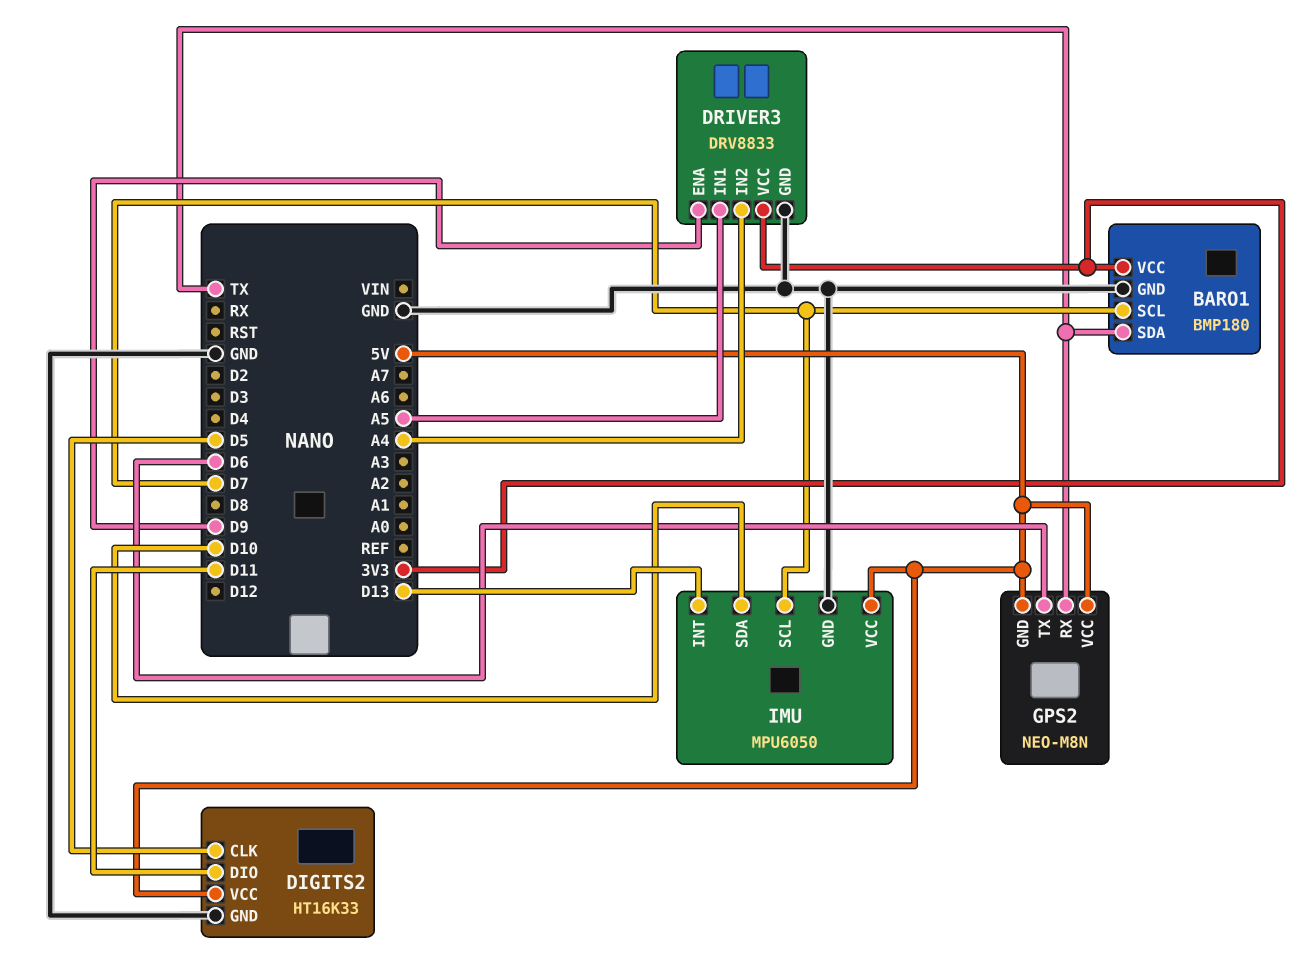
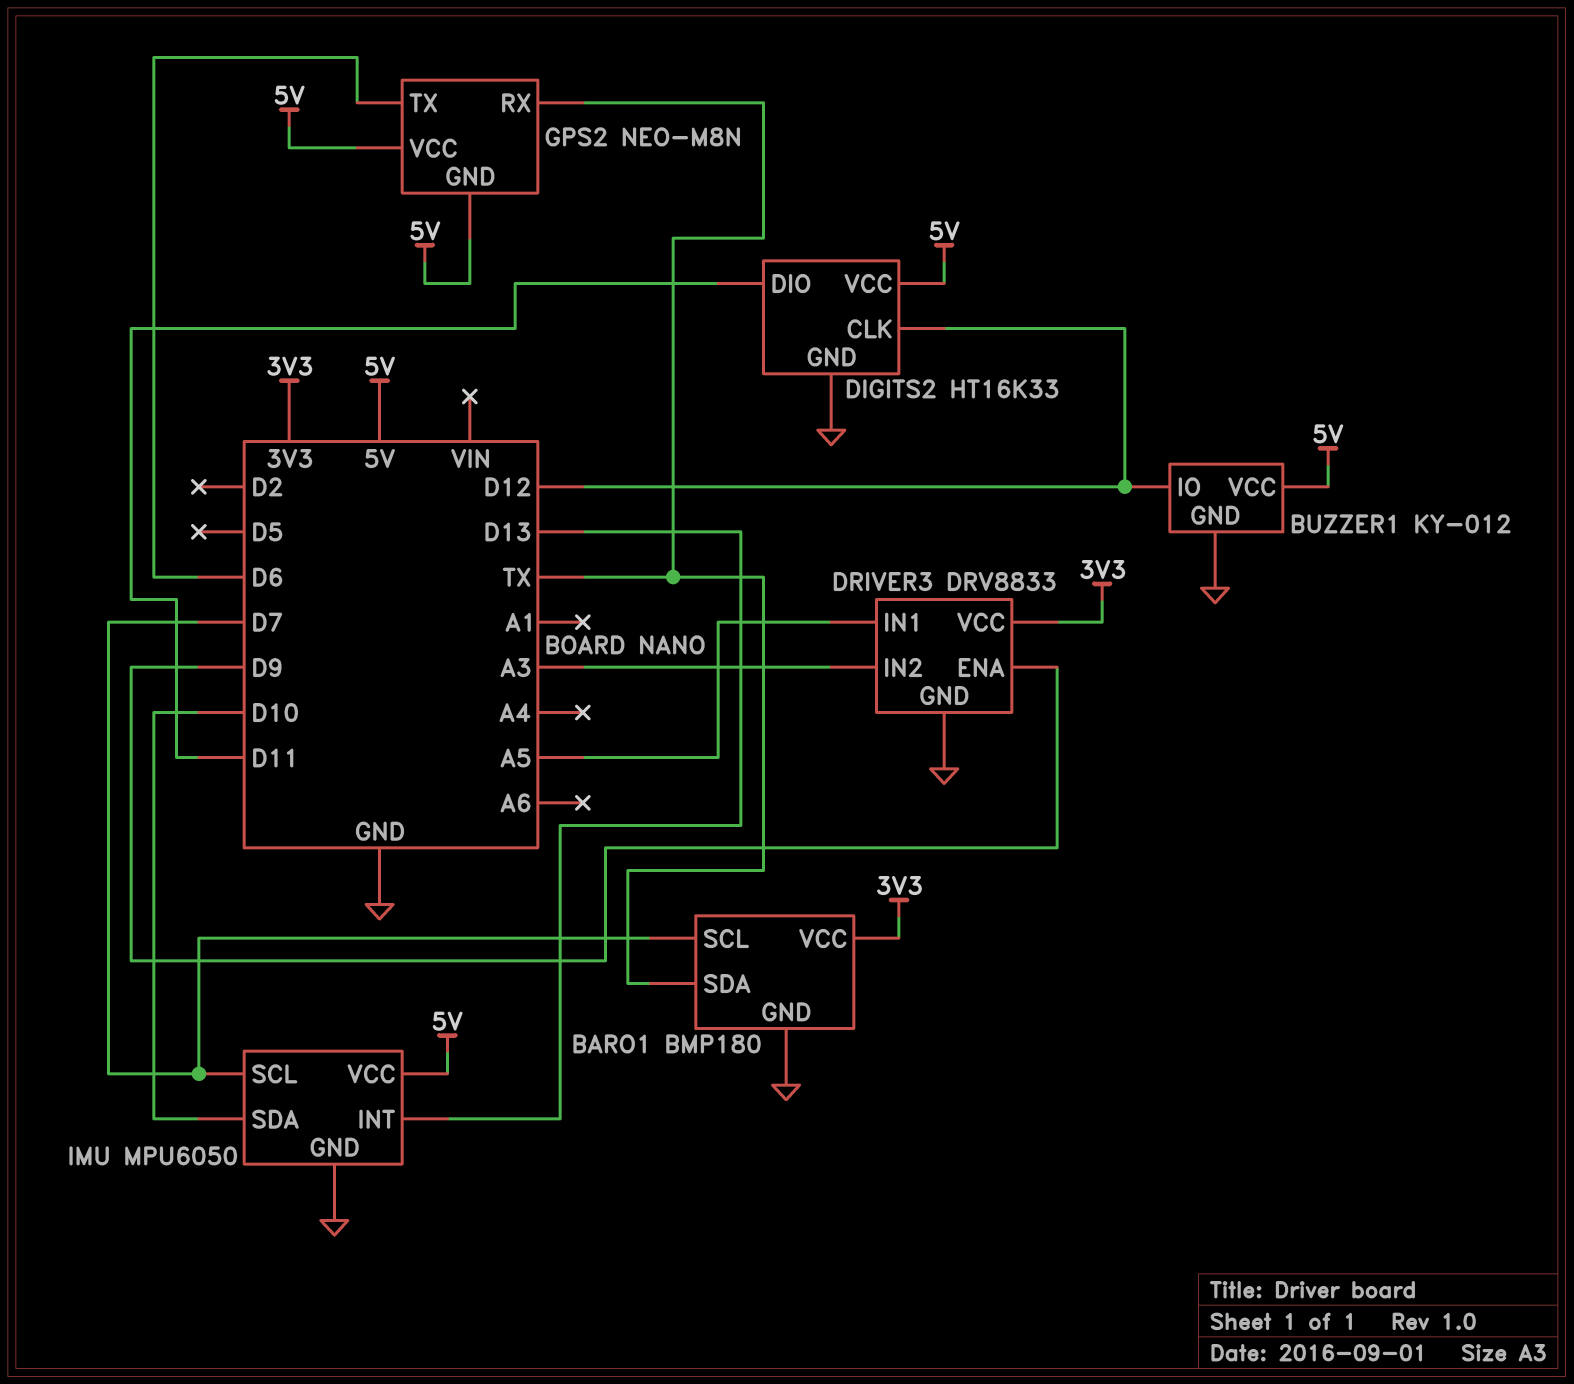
BUZZER1: none -> KY-012
BUZZER1 pin GND: none -> GND
BUZZER1 pin IO: none -> D12
BUZZER1 pin VCC: none -> 5V
DIGITS2 pin CLK: D5 -> D12
DRIVER3 pin IN2: A4 -> A3

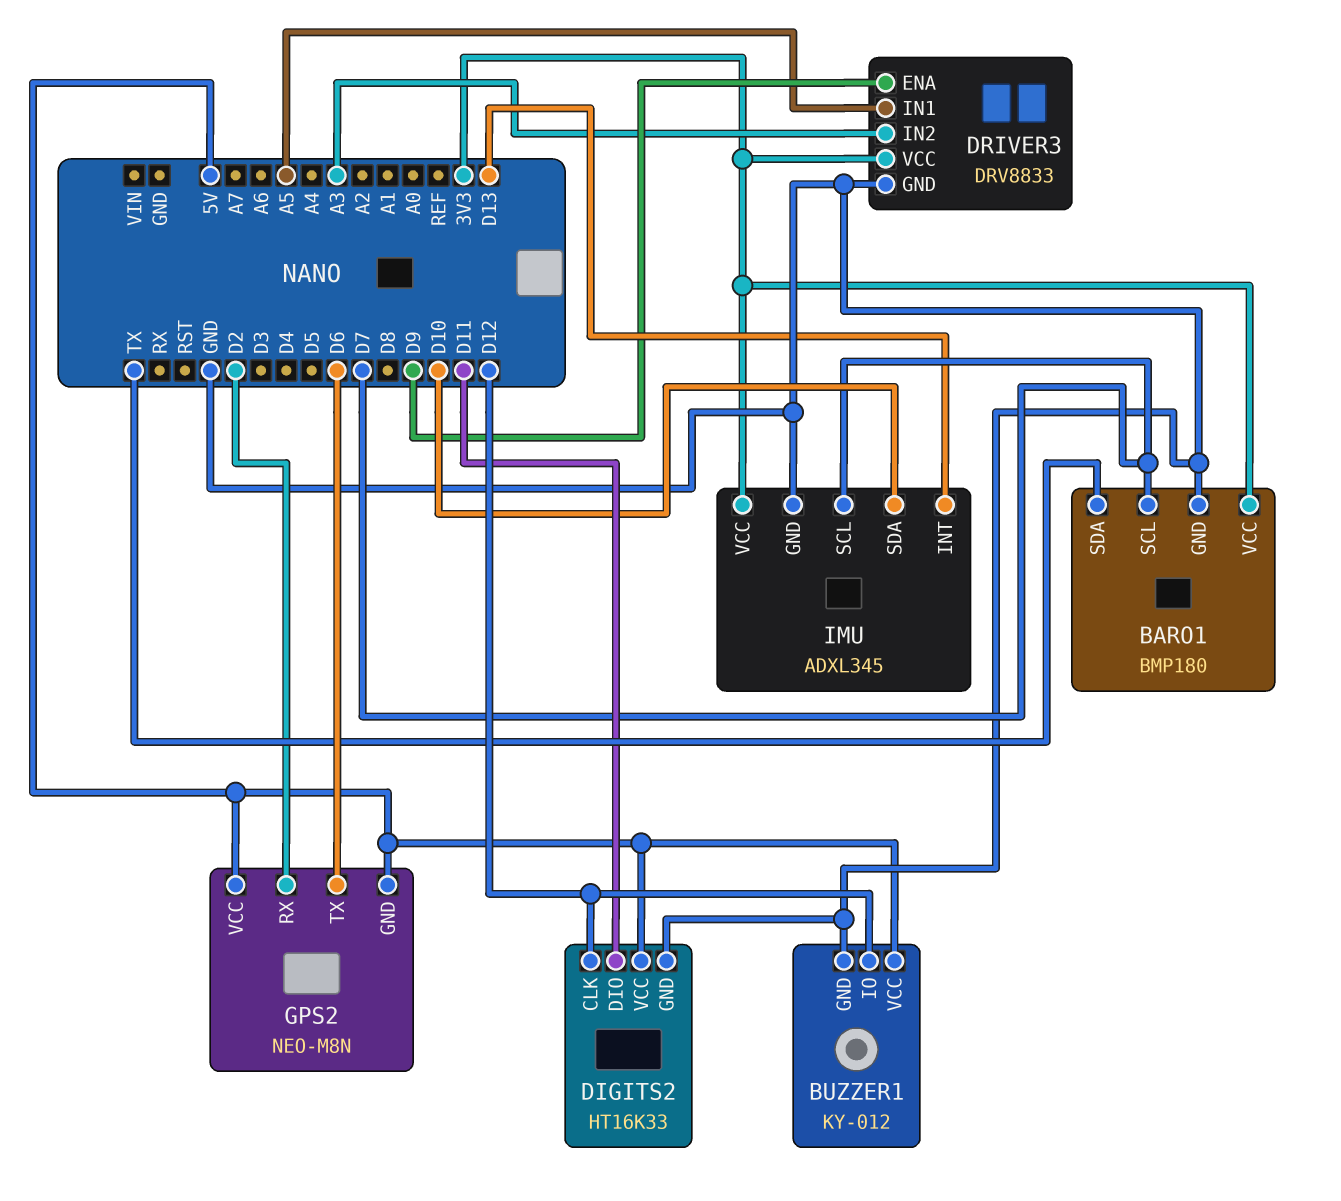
GPS2 pin RX: TX -> D2
IMU: MPU6050 -> ADXL345
IMU pin VCC: 5V -> 3V3

